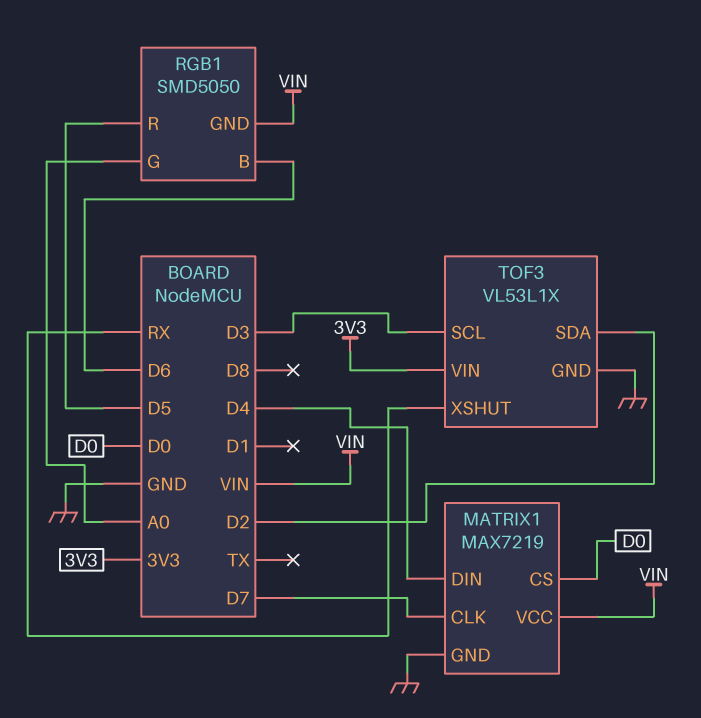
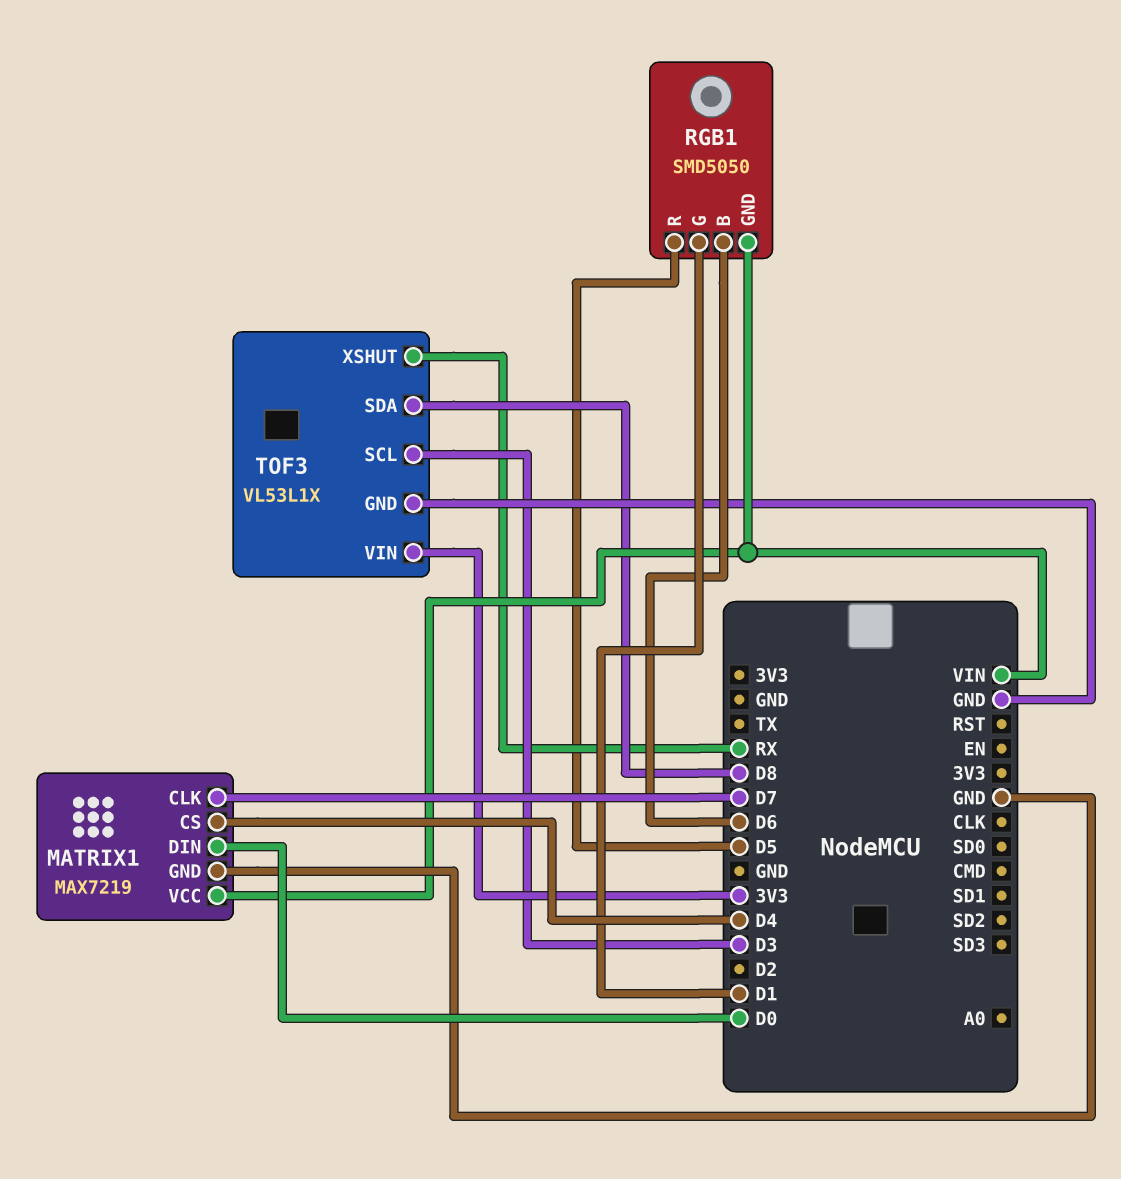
MATRIX1 pin CS: D0 -> D4
MATRIX1 pin DIN: D4 -> D0
RGB1 pin G: A0 -> D1
TOF3 pin SDA: D2 -> D8

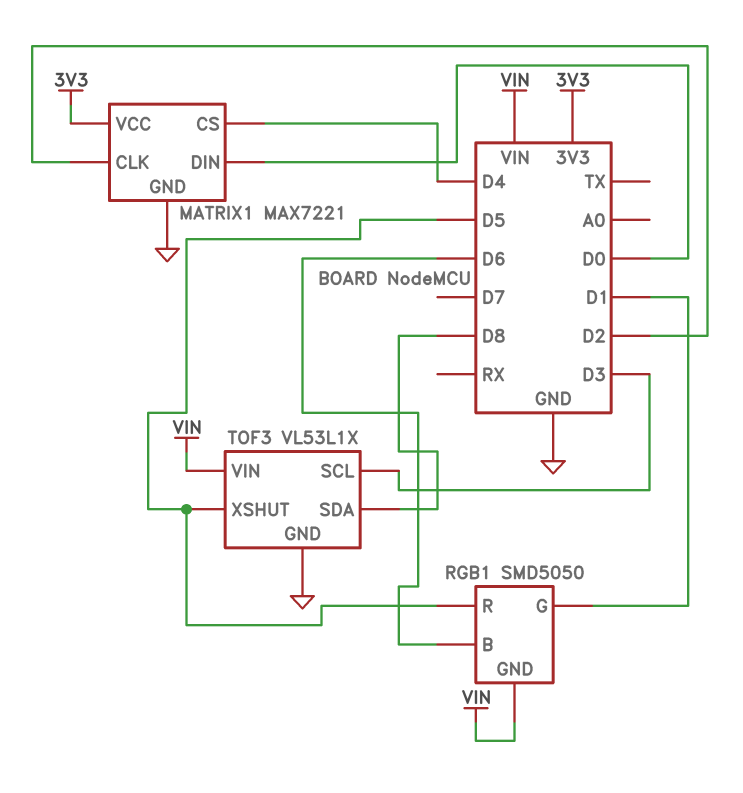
MATRIX1: MAX7219 -> MAX7221
MATRIX1 pin CLK: D7 -> D2
MATRIX1 pin VCC: VIN -> 3V3
TOF3 pin VIN: 3V3 -> VIN
TOF3 pin XSHUT: RX -> D5

